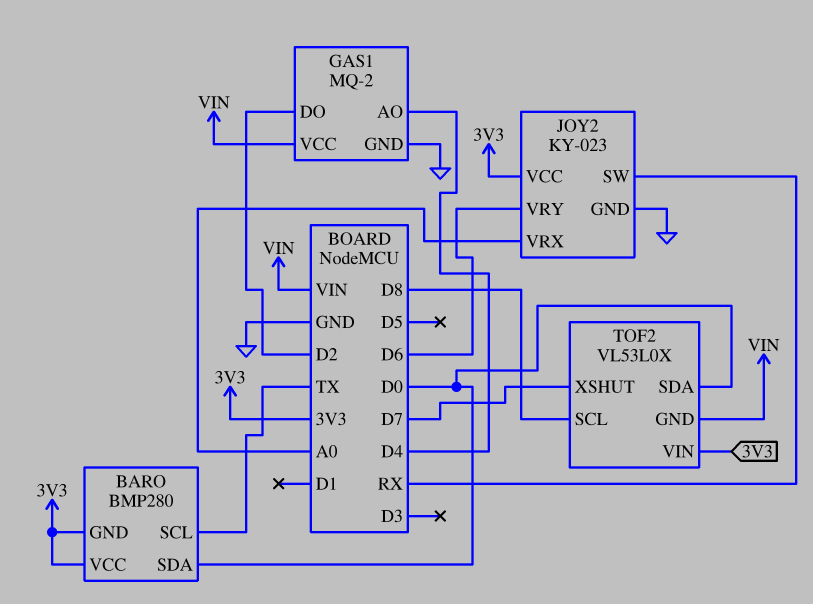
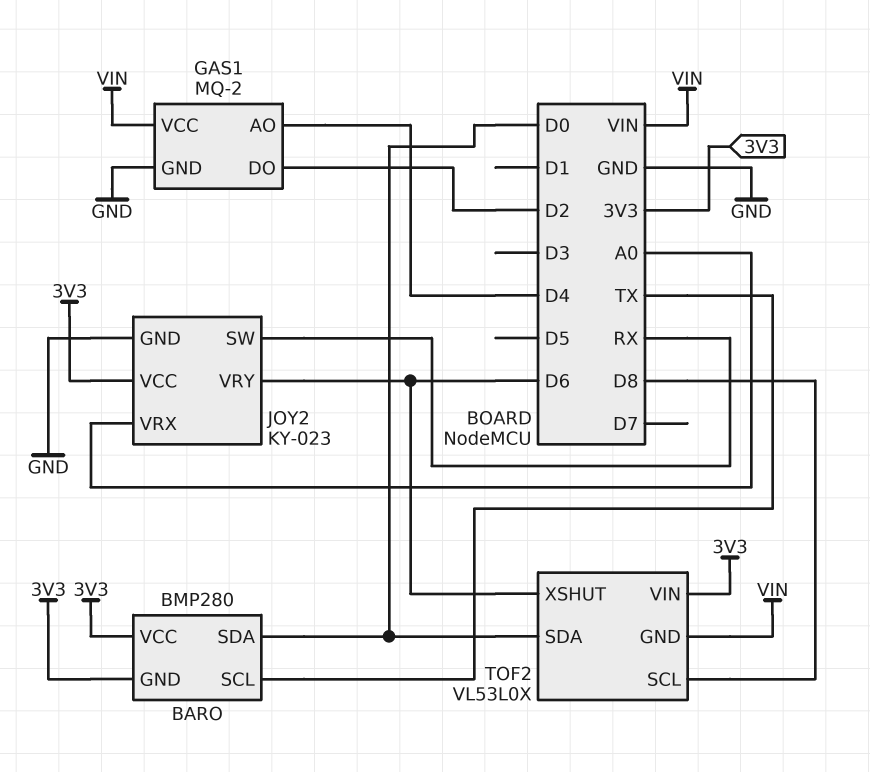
TOF2 pin XSHUT: D7 -> D6

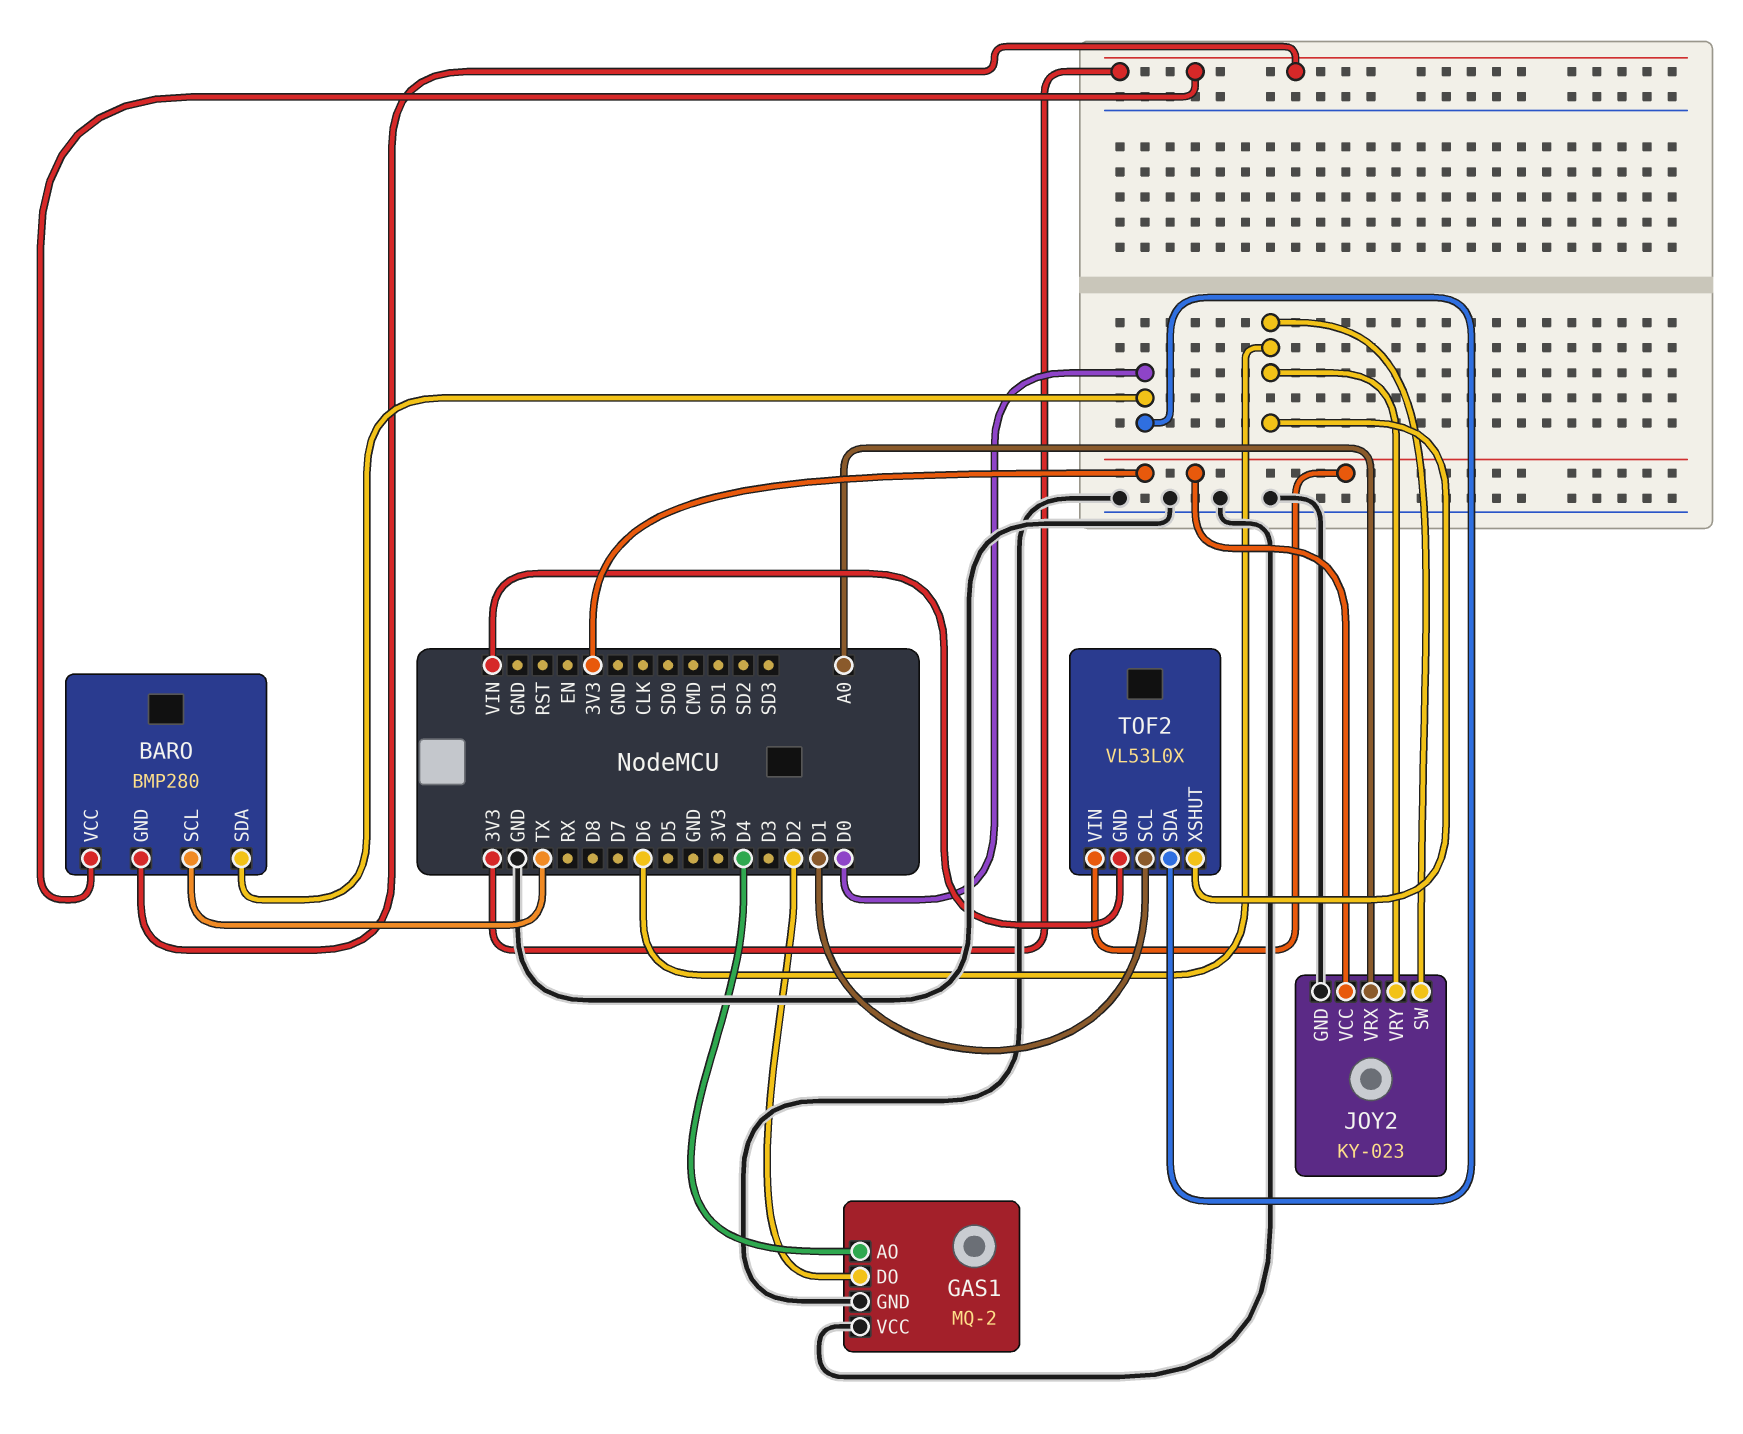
GAS1 pin VCC: VIN -> GND
JOY2 pin SW: RX -> D6
TOF2 pin SCL: D8 -> D1

